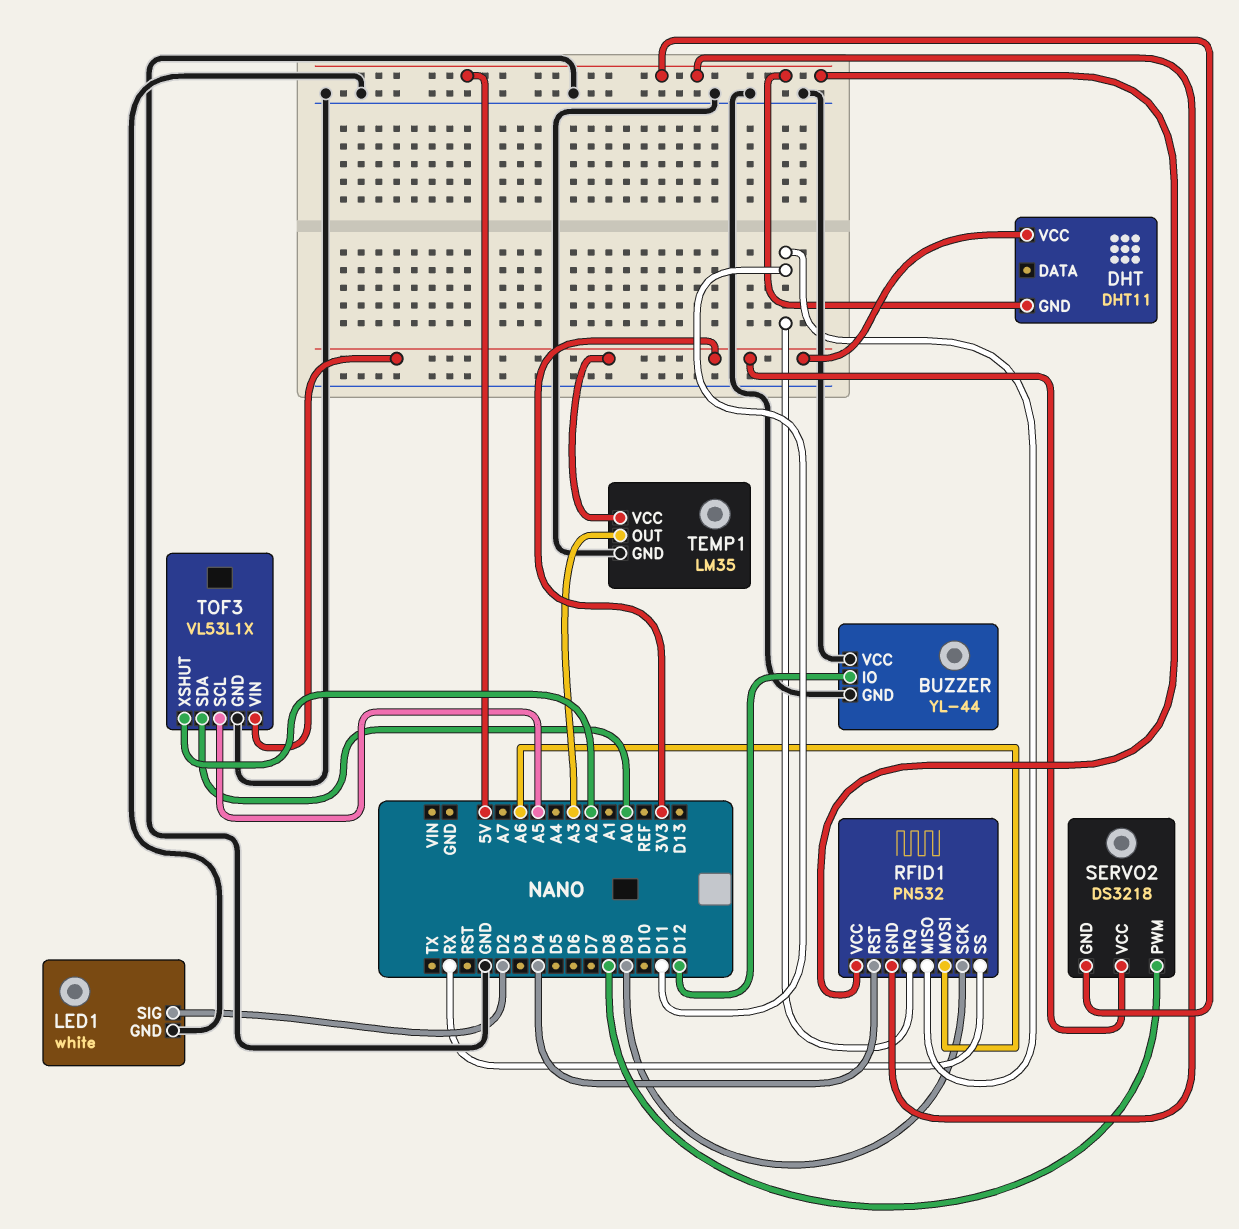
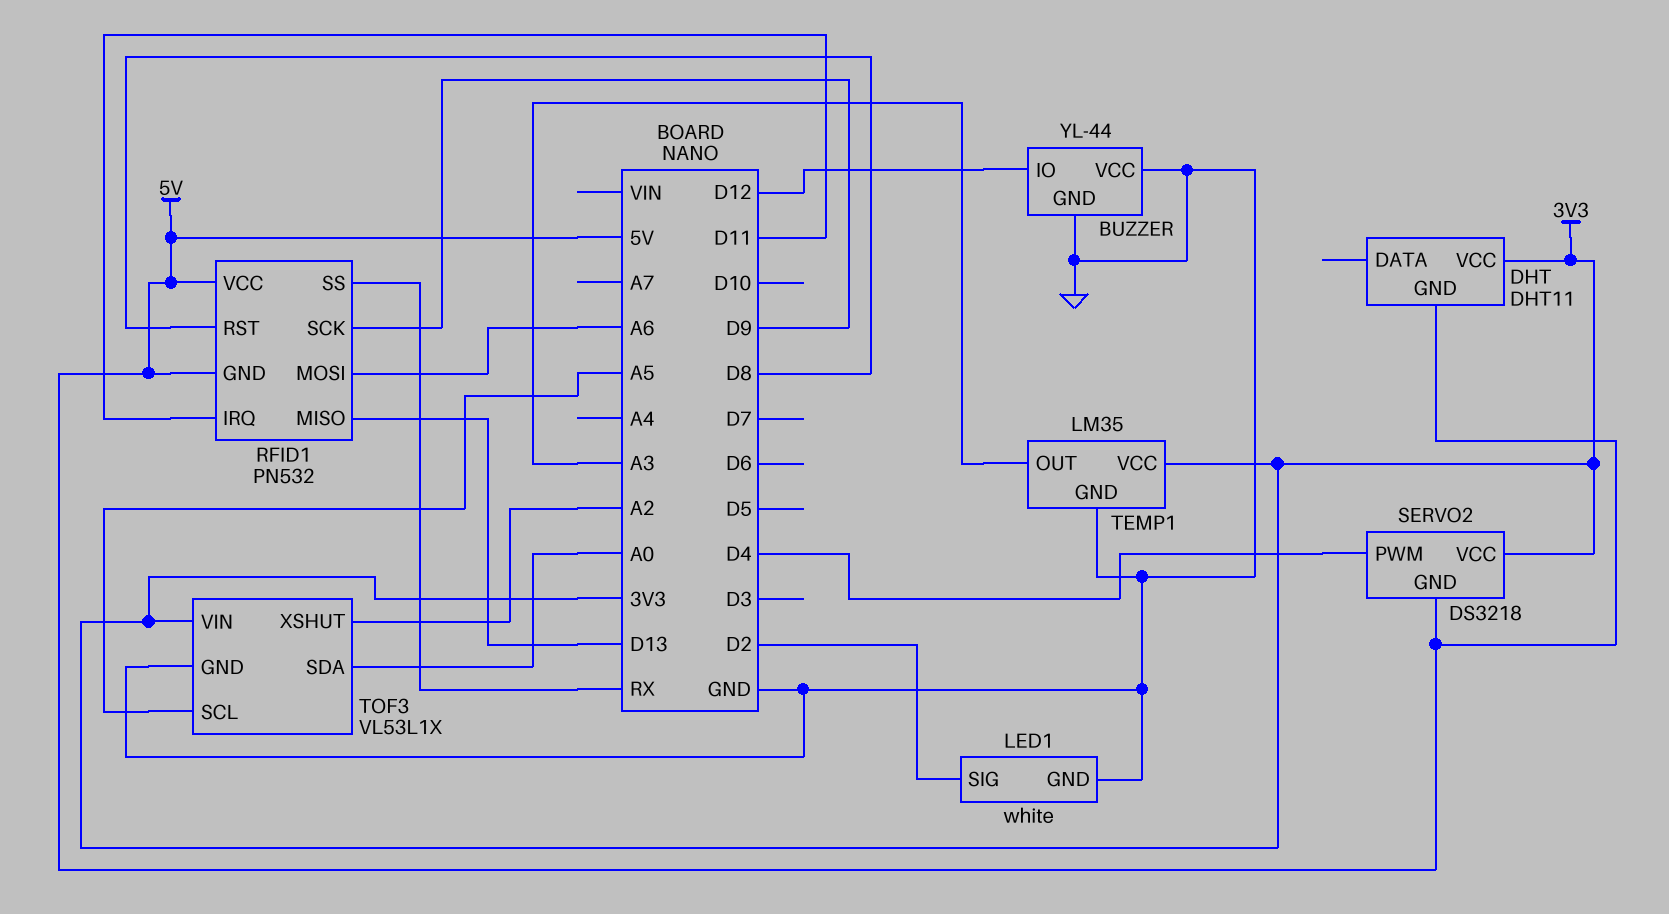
RFID1 pin MISO: D11 -> D13
RFID1 pin RST: D4 -> D8
SERVO2 pin PWM: D8 -> D4

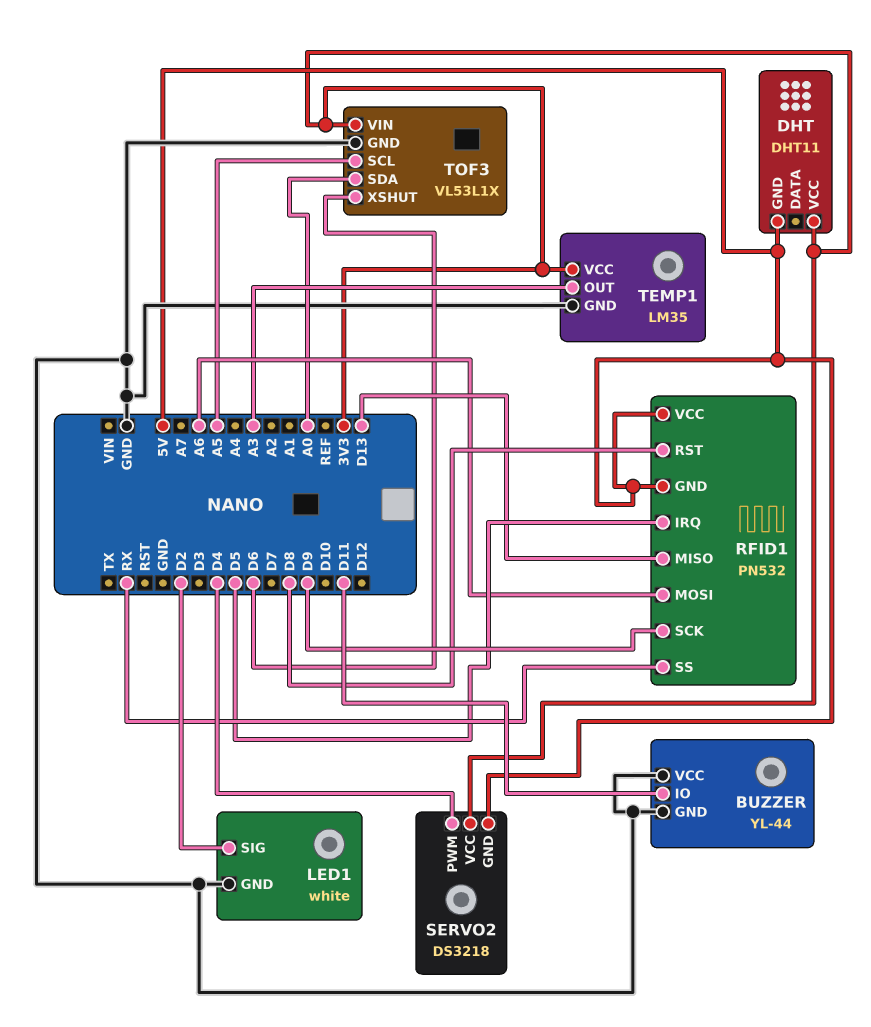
BUZZER pin IO: D12 -> D11
RFID1 pin IRQ: D11 -> D5
TOF3 pin XSHUT: A2 -> D6

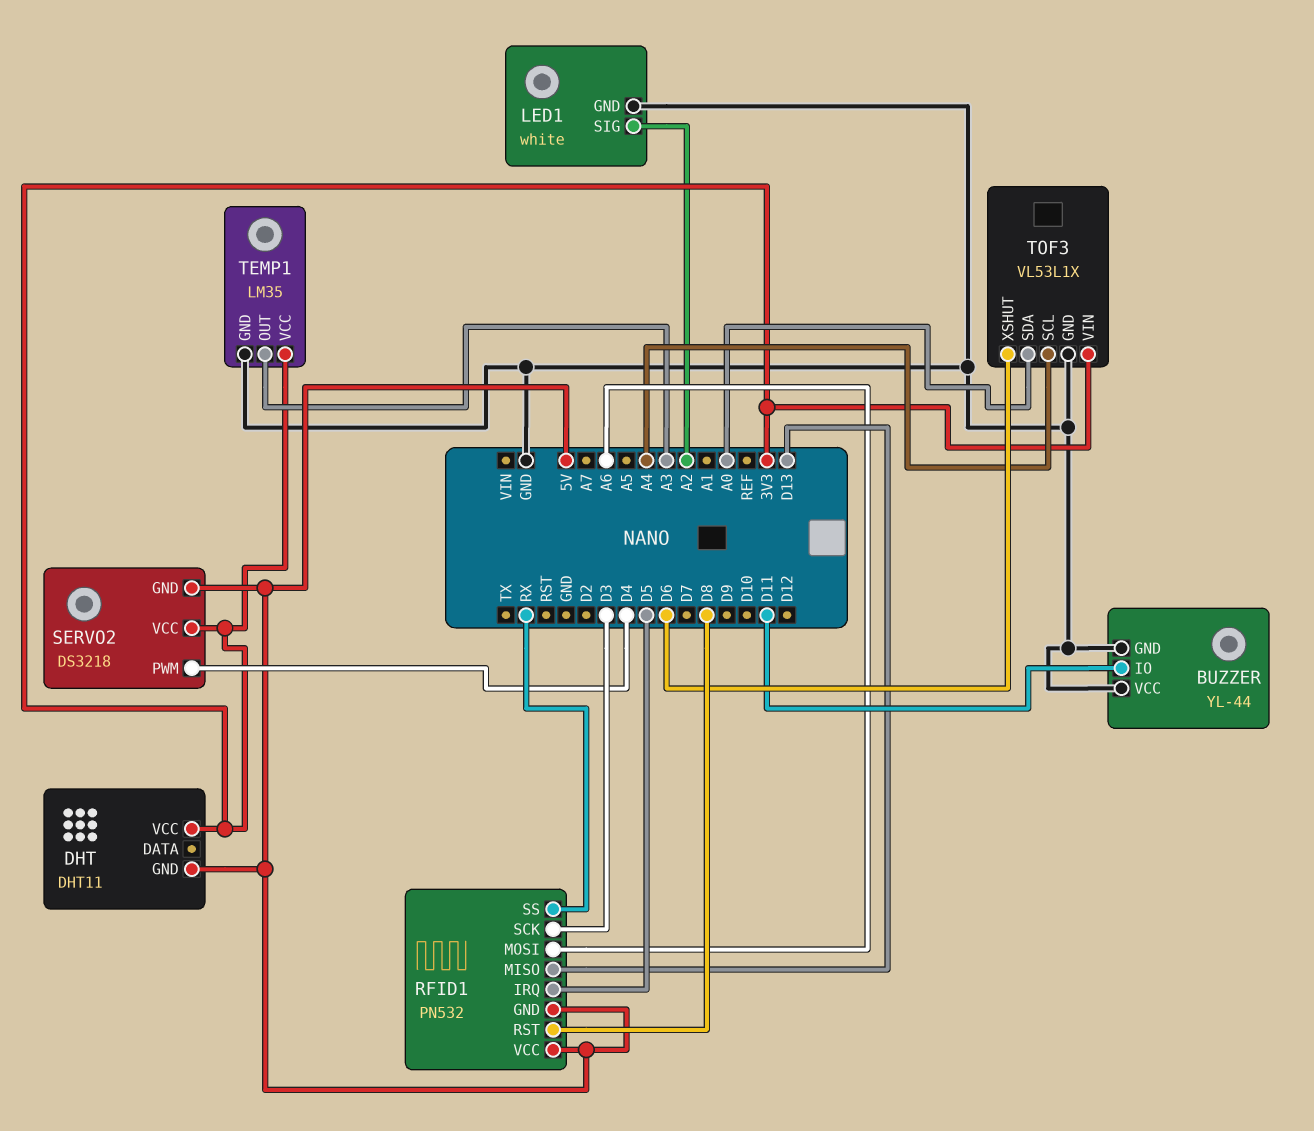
LED1 pin SIG: D2 -> A2
RFID1 pin SCK: D9 -> D3
TOF3 pin SCL: A5 -> A4

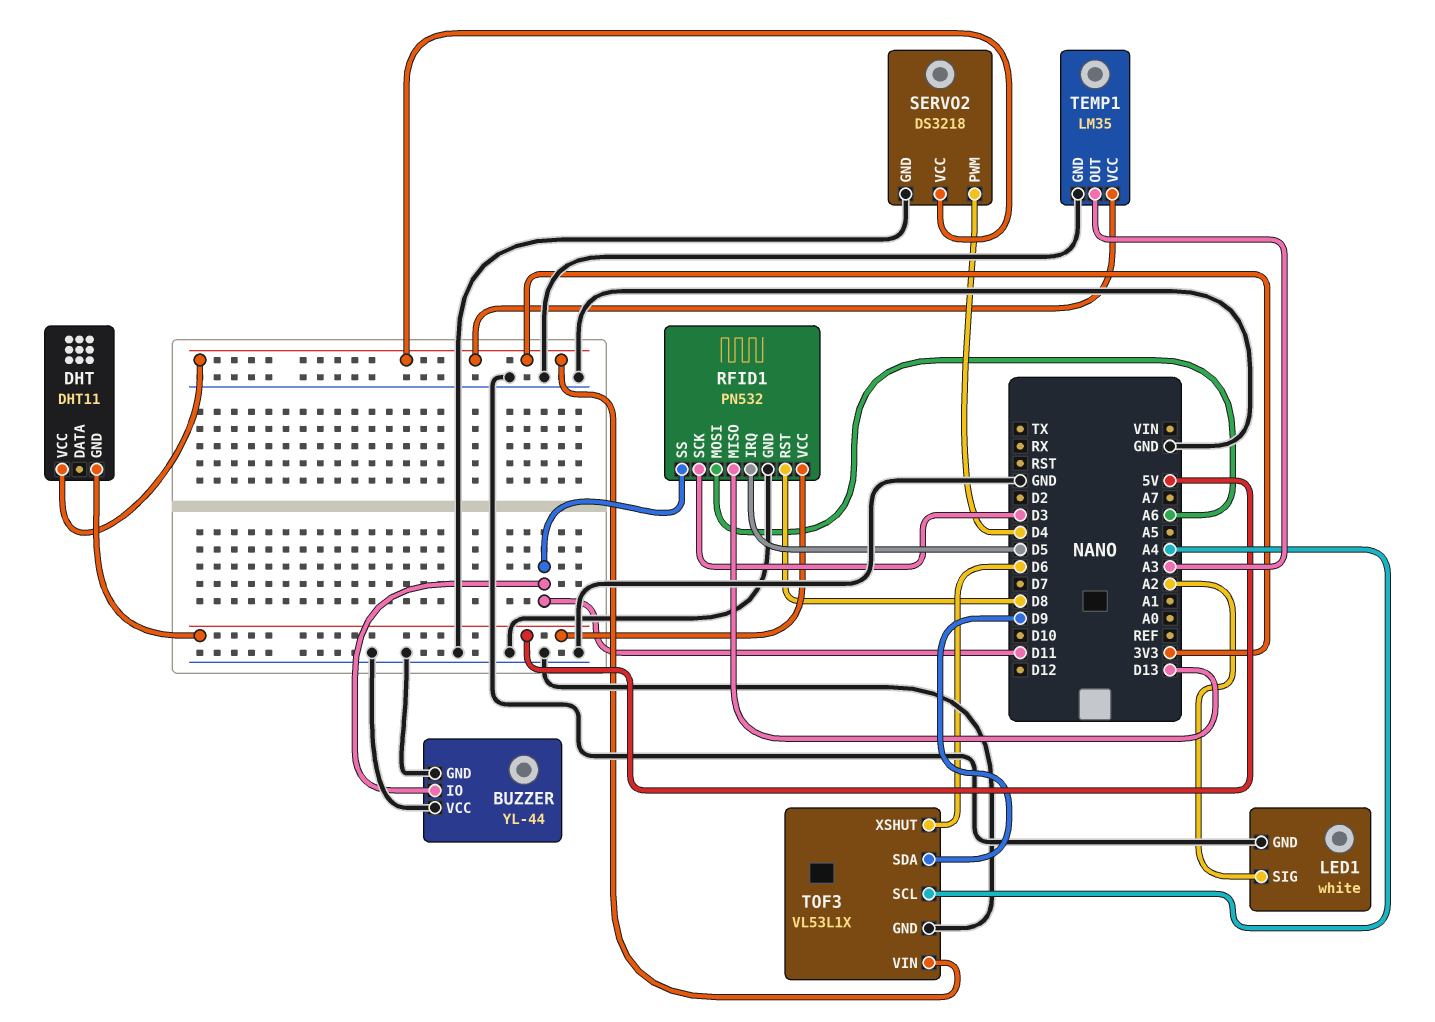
RFID1 pin GND: 5V -> GND
RFID1 pin SS: RX -> D11
SERVO2 pin GND: 5V -> GND
TOF3 pin SDA: A0 -> D9

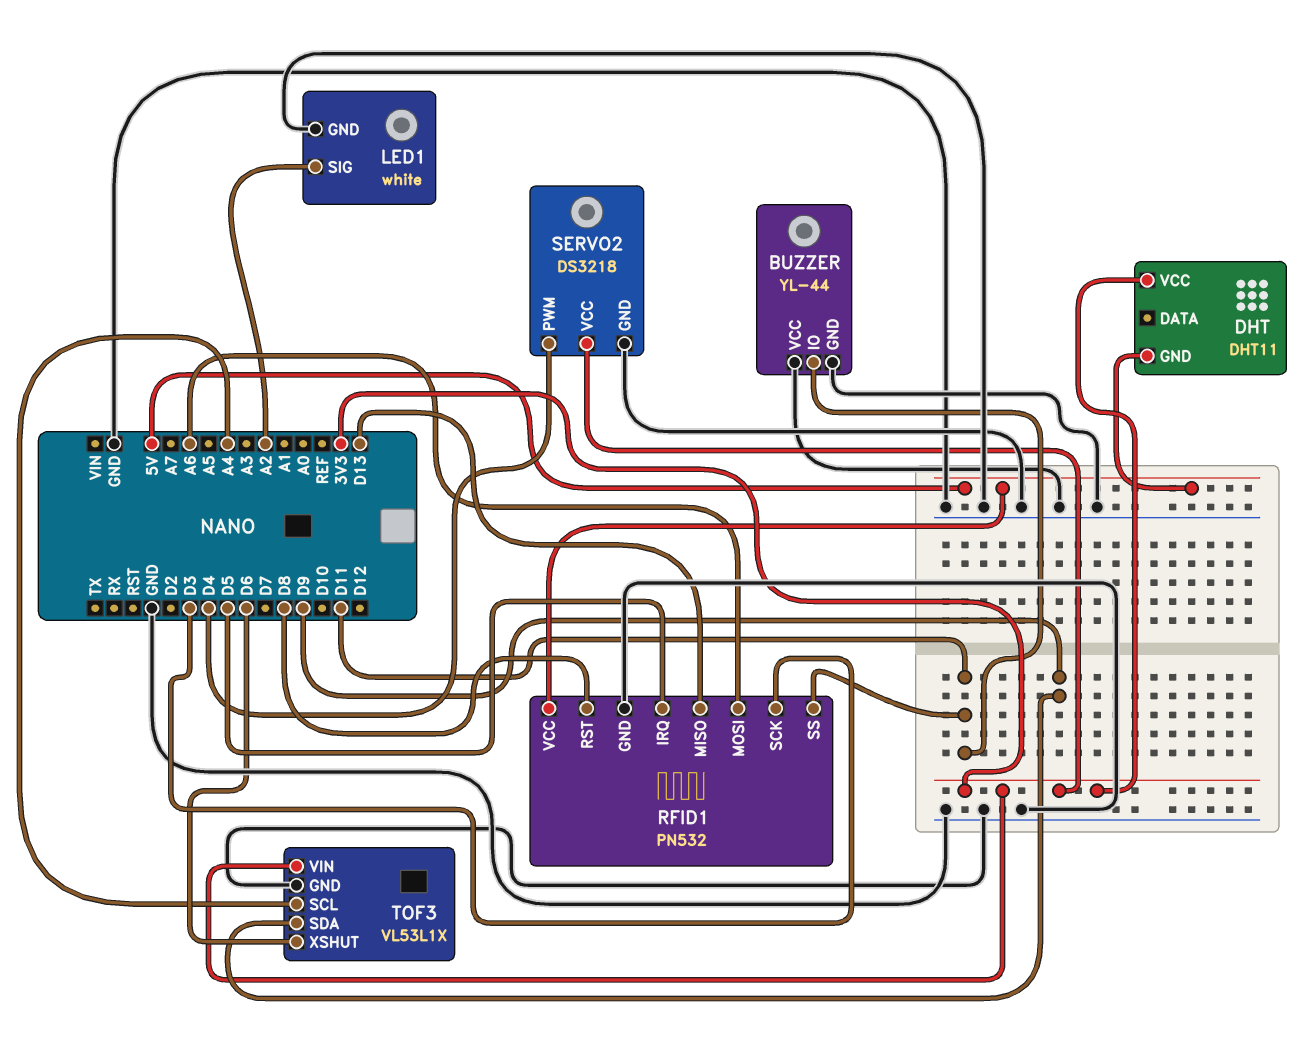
TEMP1: LM35 -> none
TEMP1 pin GND: GND -> none
TEMP1 pin OUT: A3 -> none
TEMP1 pin VCC: 3V3 -> none

